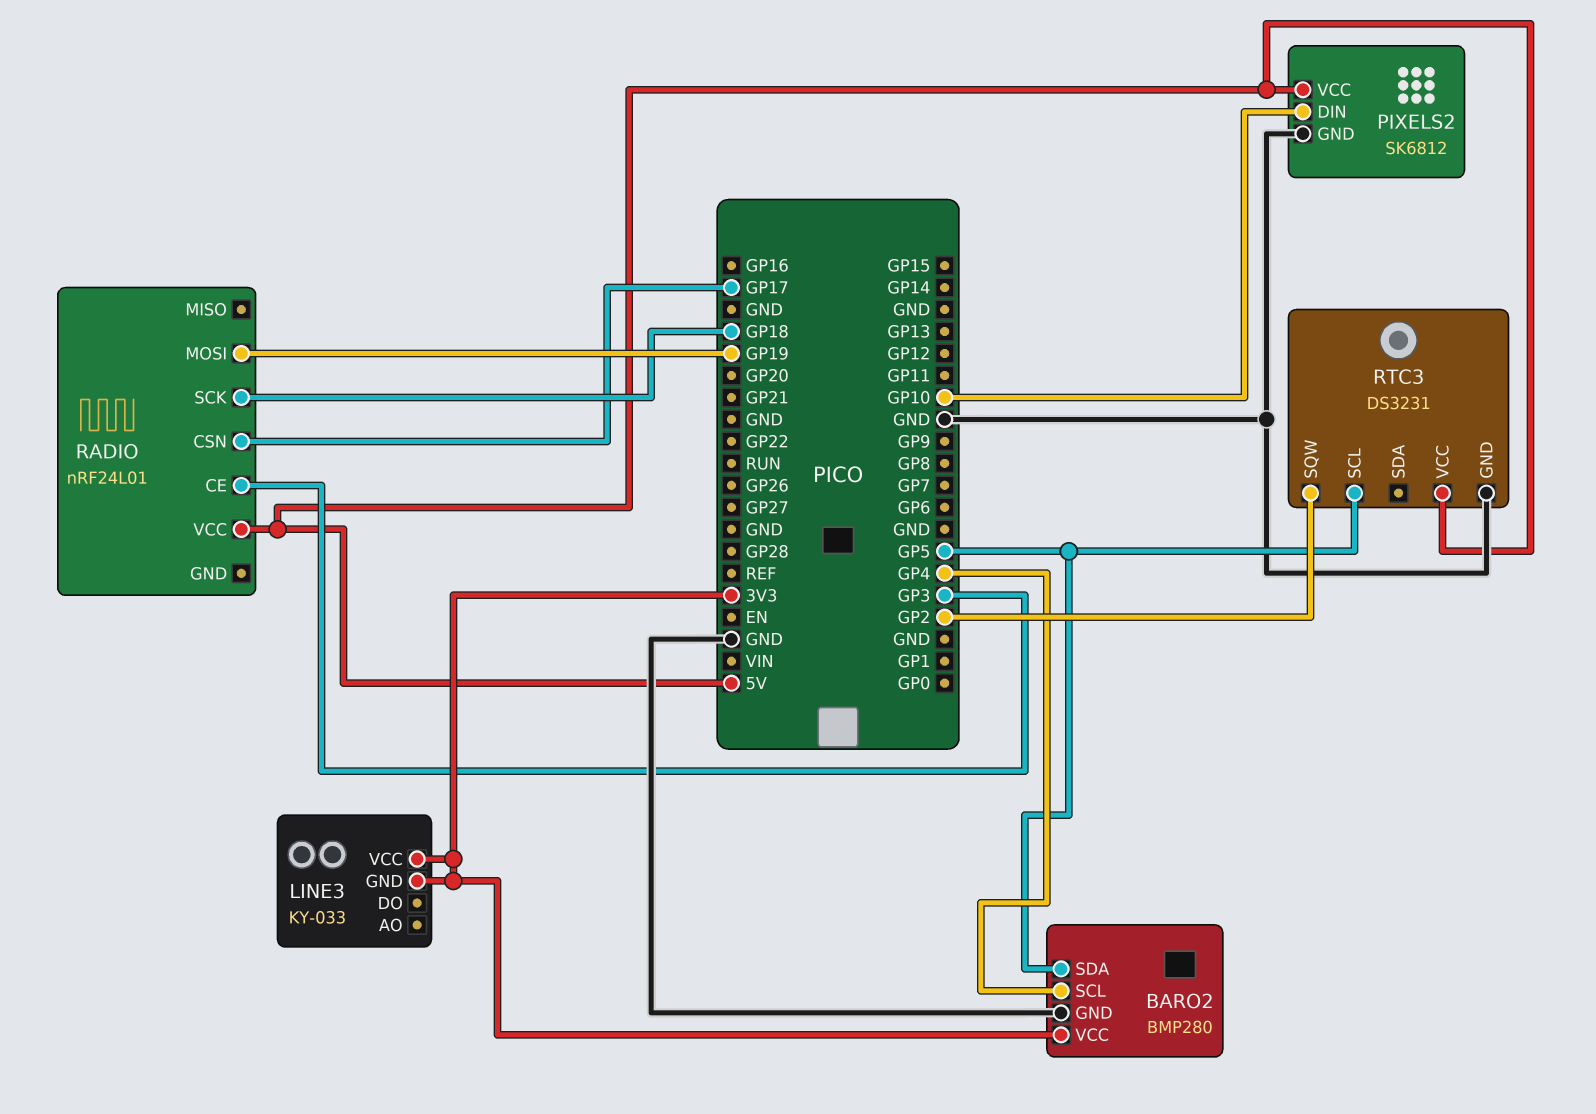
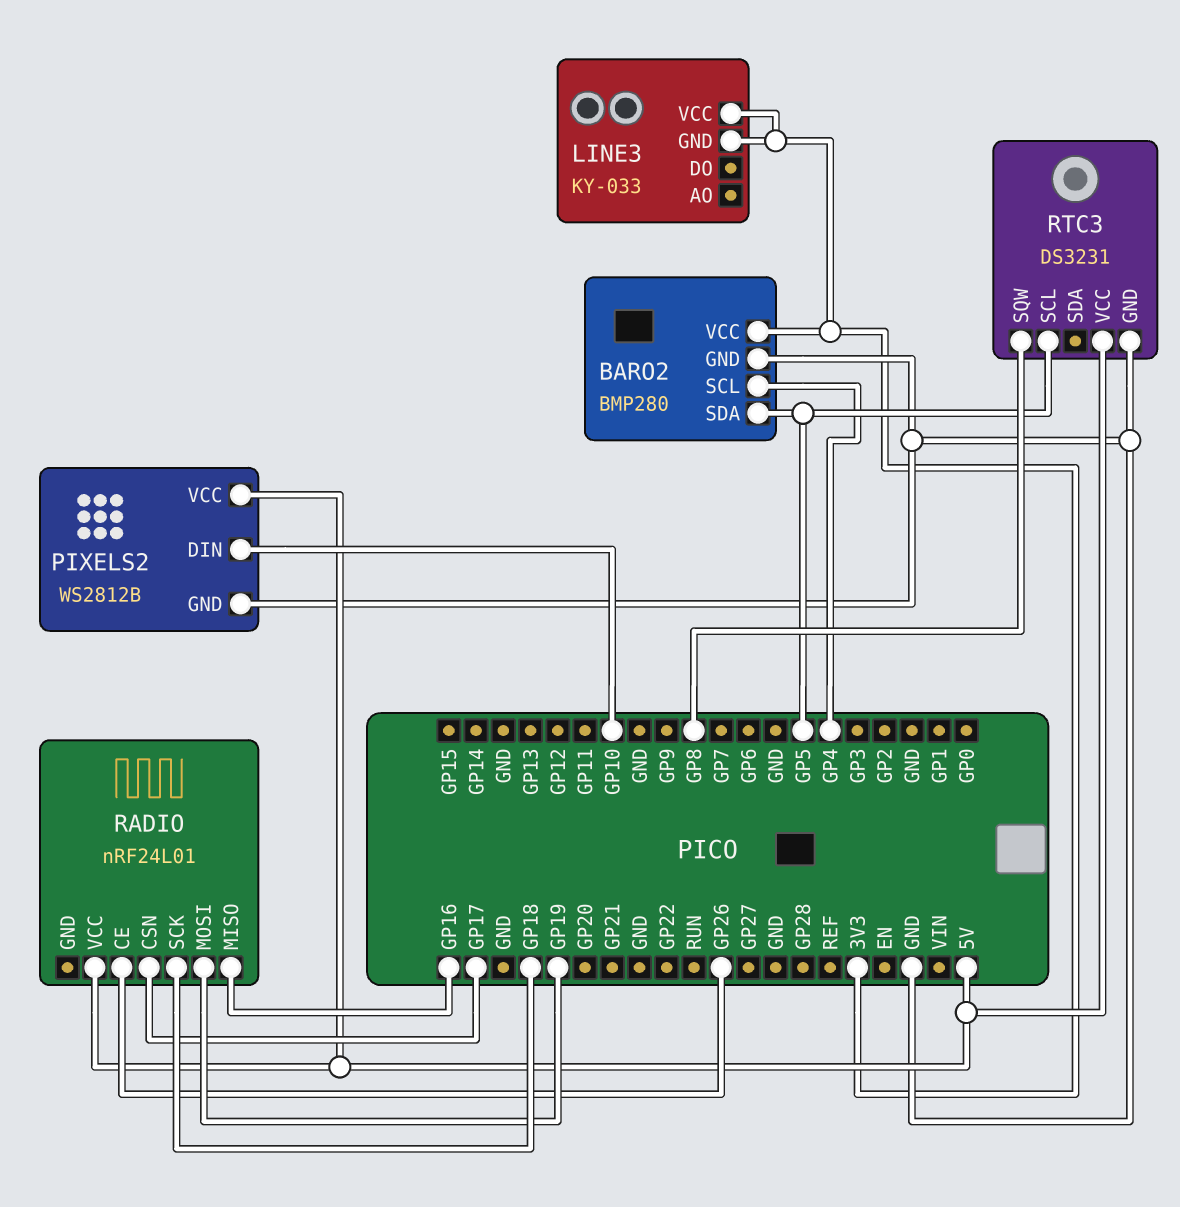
PIXELS2: SK6812 -> WS2812B
RADIO pin CE: GP3 -> GP26
RADIO pin MISO: none -> GP16
RTC3 pin SQW: GP2 -> GP8

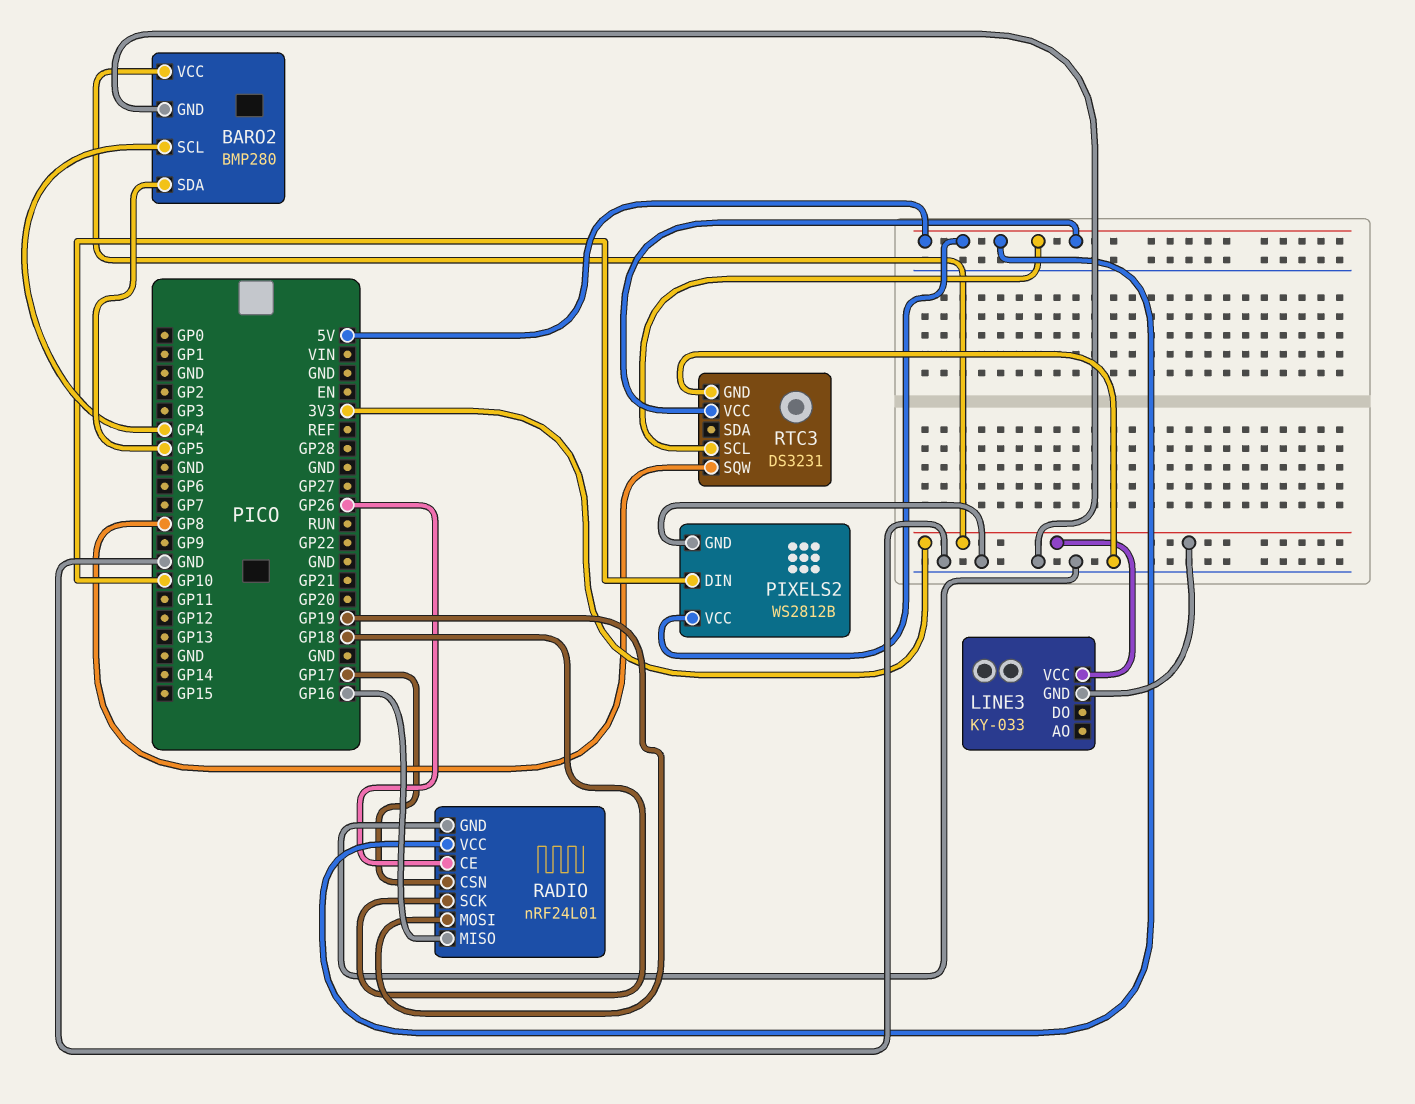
RADIO pin GND: none -> GND
RTC3 pin SCL: GP5 -> 5V

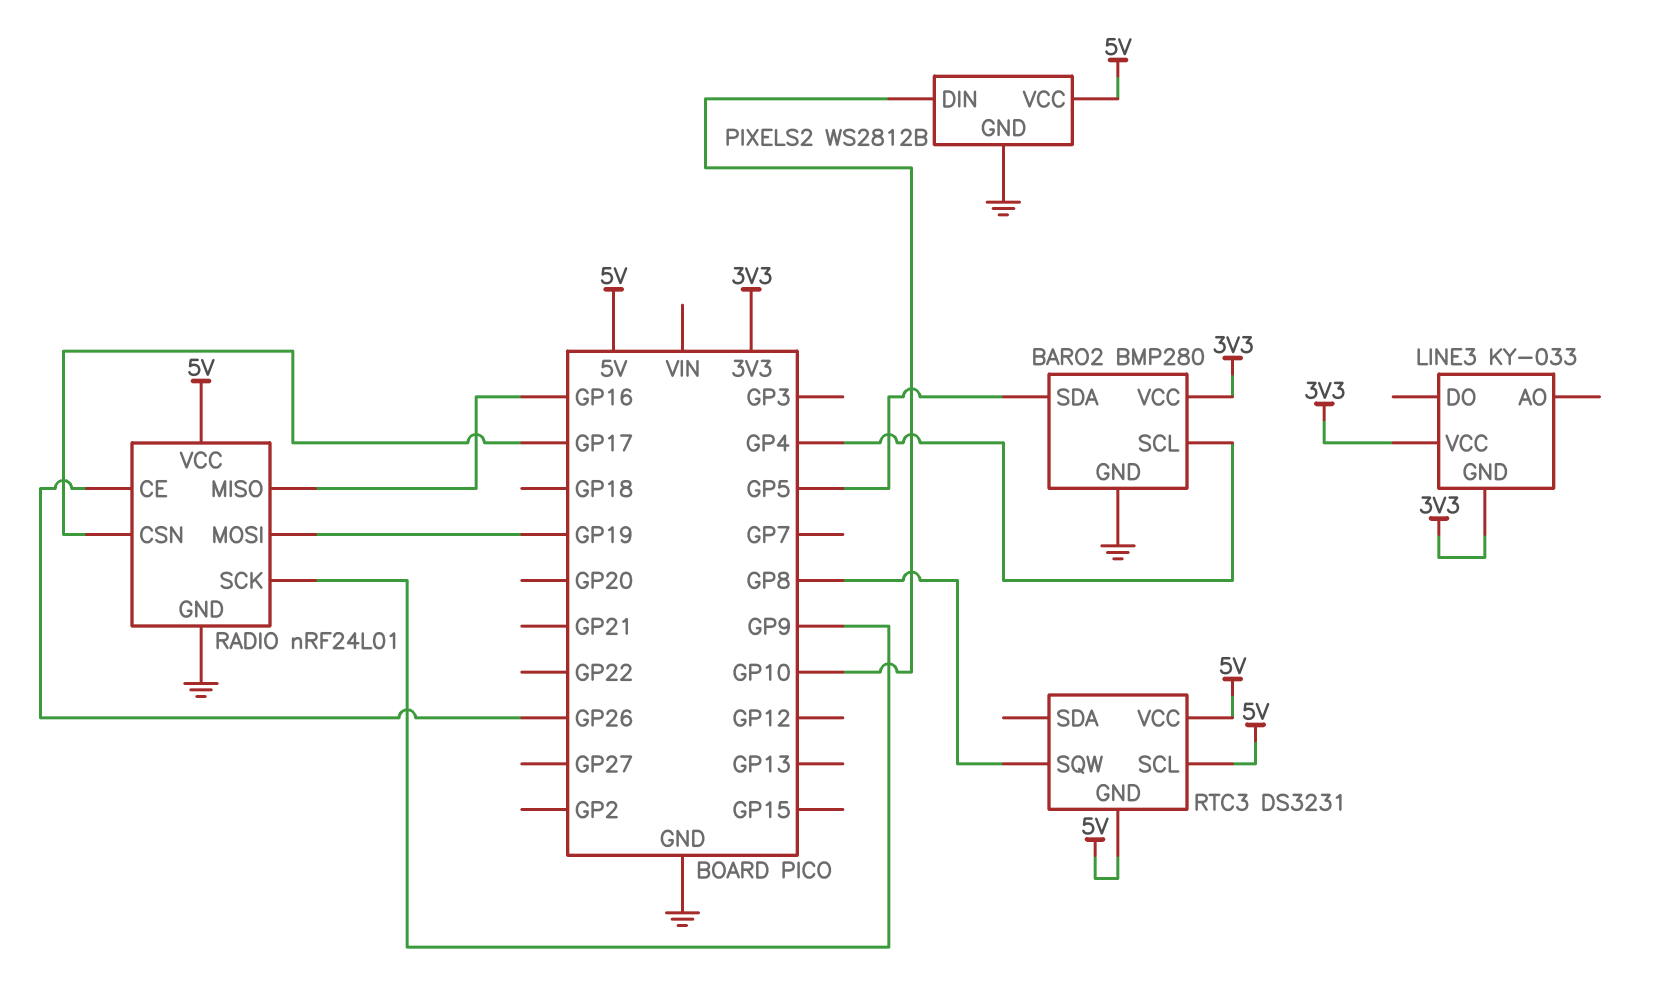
RADIO pin SCK: GP18 -> GP9
RTC3 pin GND: GND -> 5V

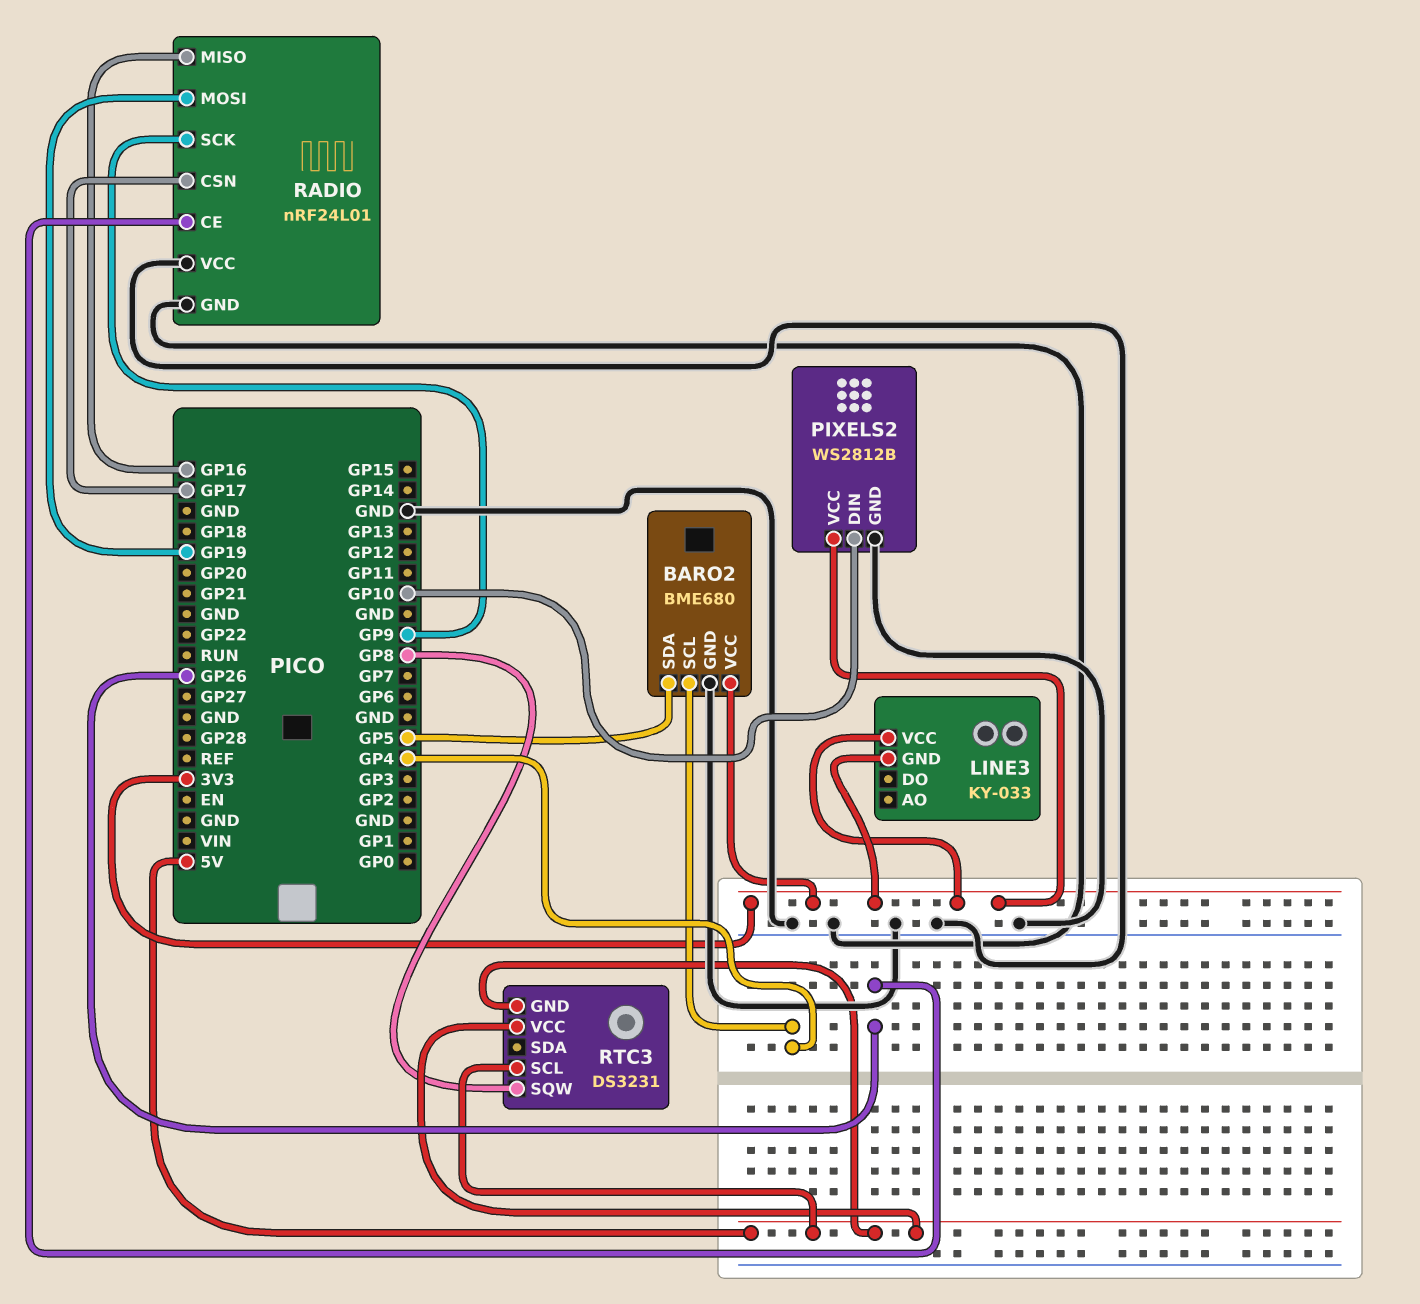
BARO2: BMP280 -> BME680
PIXELS2 pin VCC: 5V -> 3V3
RADIO pin VCC: 5V -> GND

